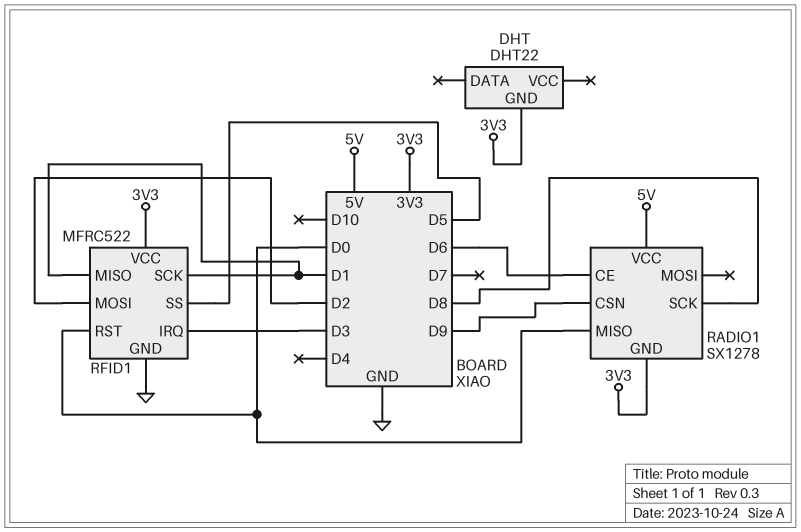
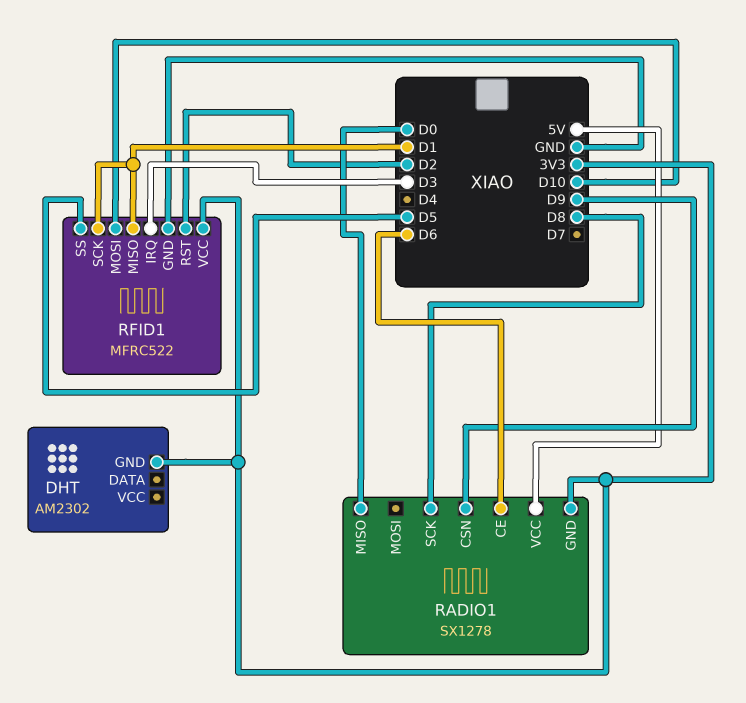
DHT: DHT22 -> AM2302
RFID1 pin MOSI: D2 -> D10
RFID1 pin RST: D0 -> D2

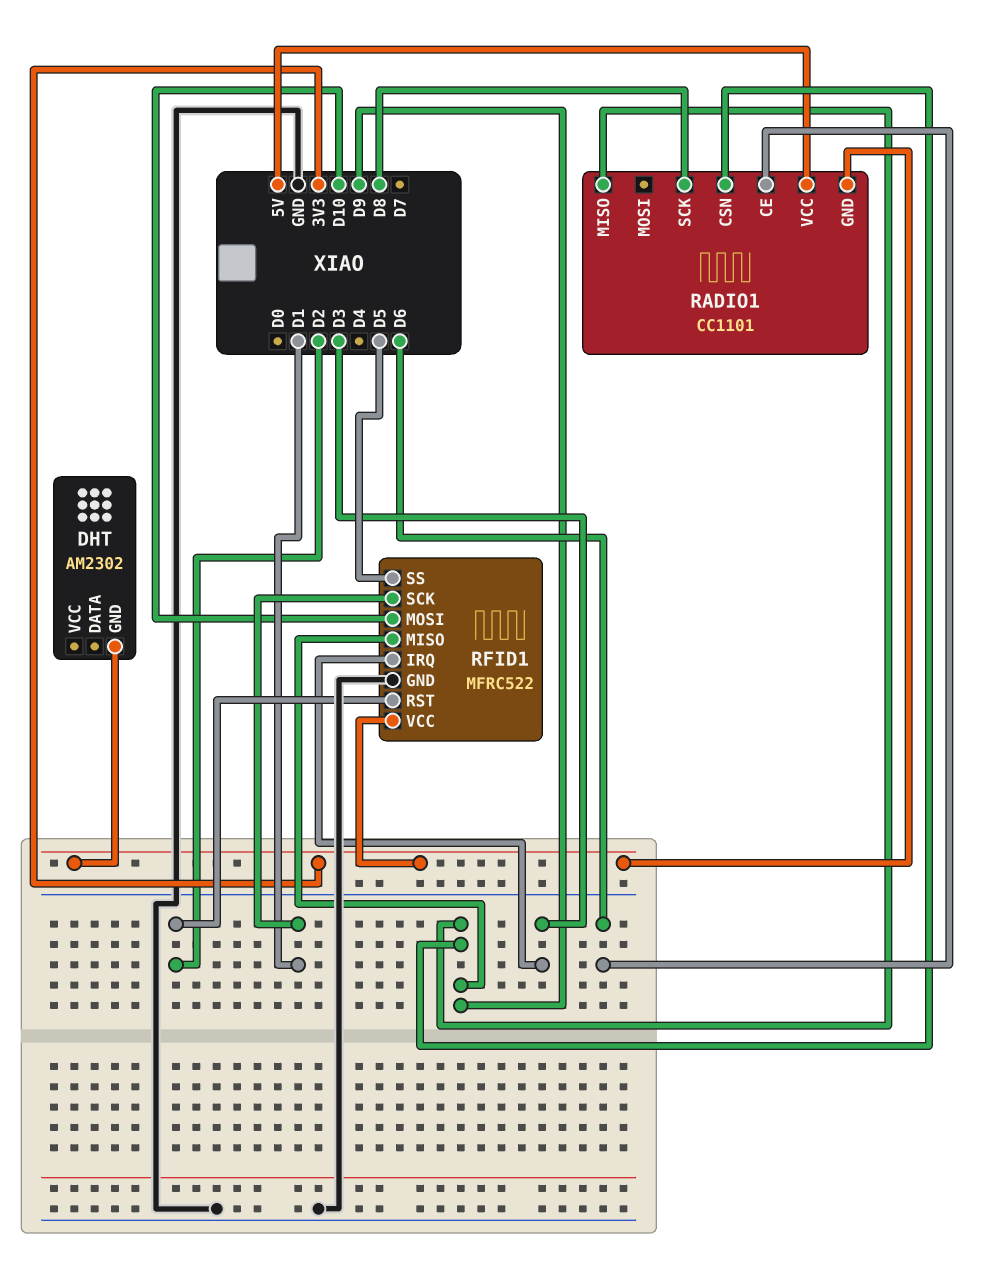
RADIO1: SX1278 -> CC1101
RADIO1 pin MISO: D0 -> D9
RFID1 pin MISO: D1 -> D9

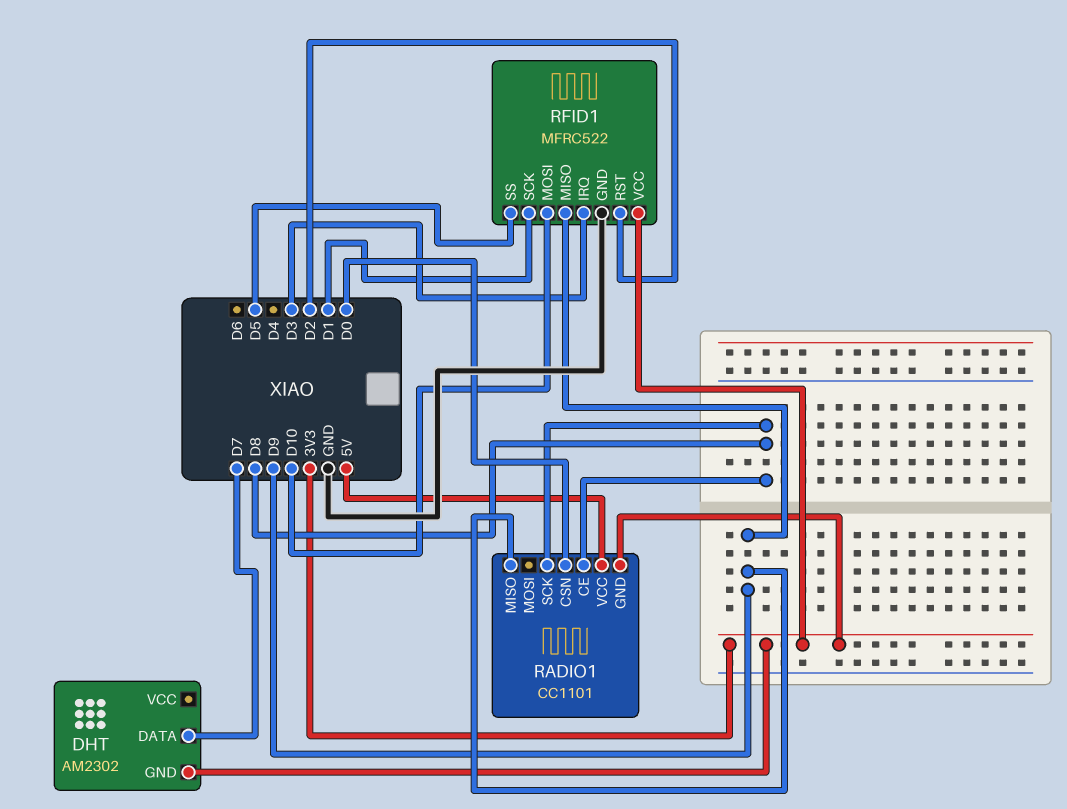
DHT pin DATA: none -> D7
RADIO1 pin CE: D6 -> D8
RADIO1 pin CSN: D9 -> D0

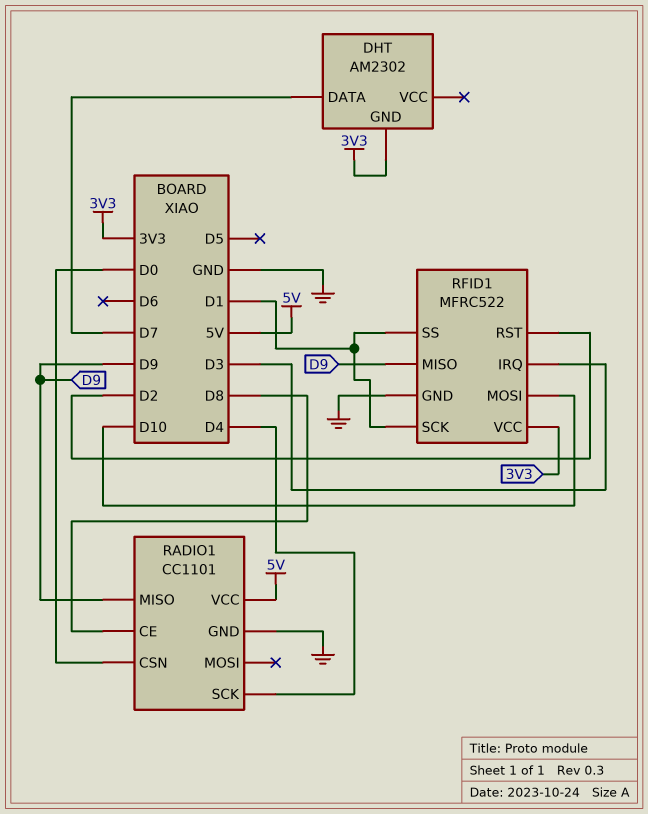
RADIO1 pin GND: 3V3 -> GND
RADIO1 pin SCK: D8 -> D4
RFID1 pin SS: D5 -> D1

